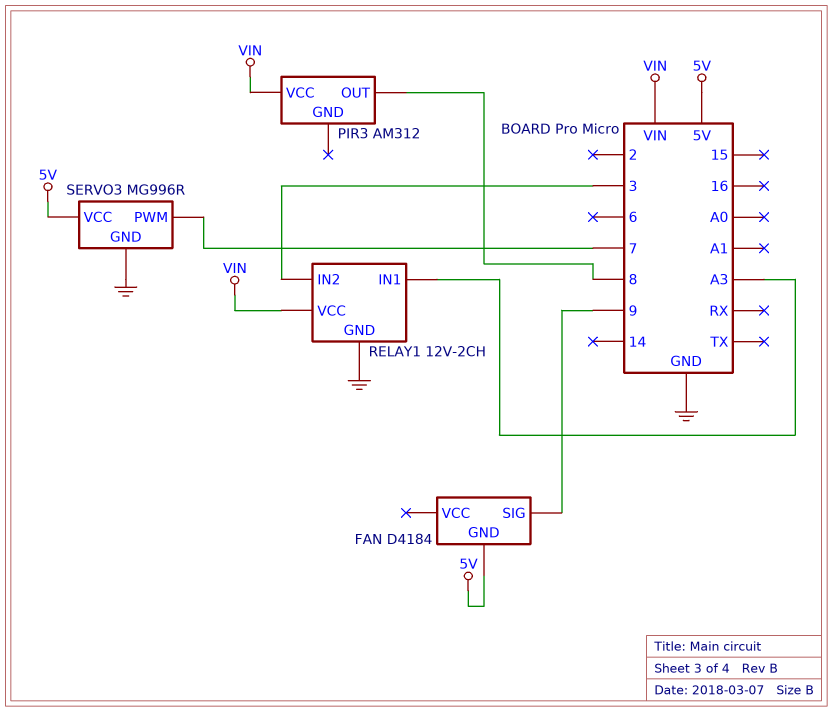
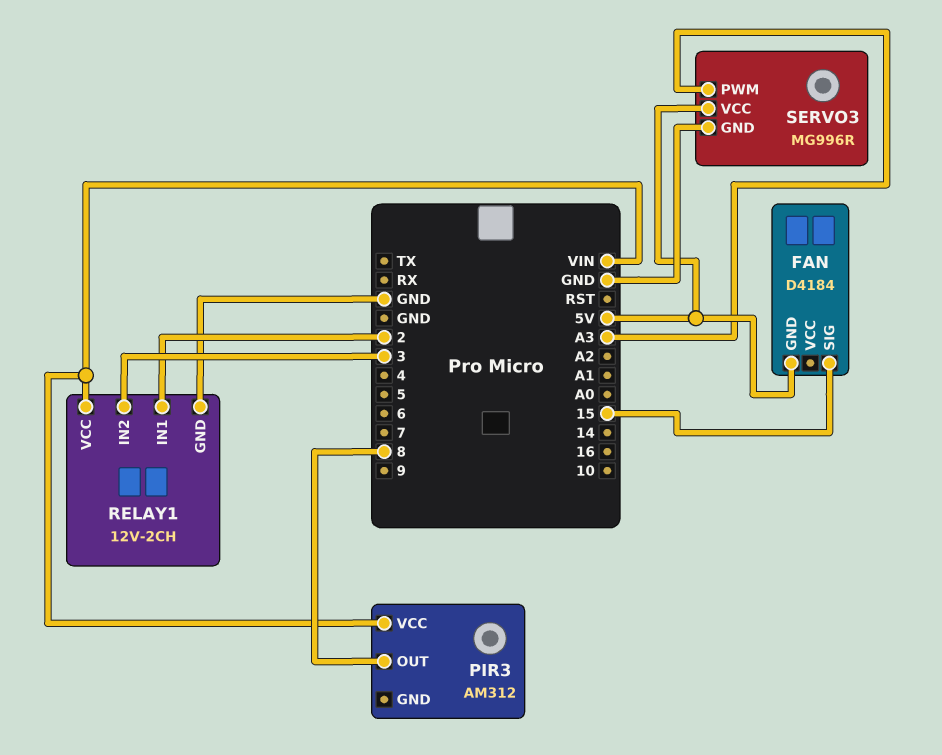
FAN pin SIG: 9 -> 15
RELAY1 pin IN1: A3 -> 2
SERVO3 pin PWM: 7 -> A3

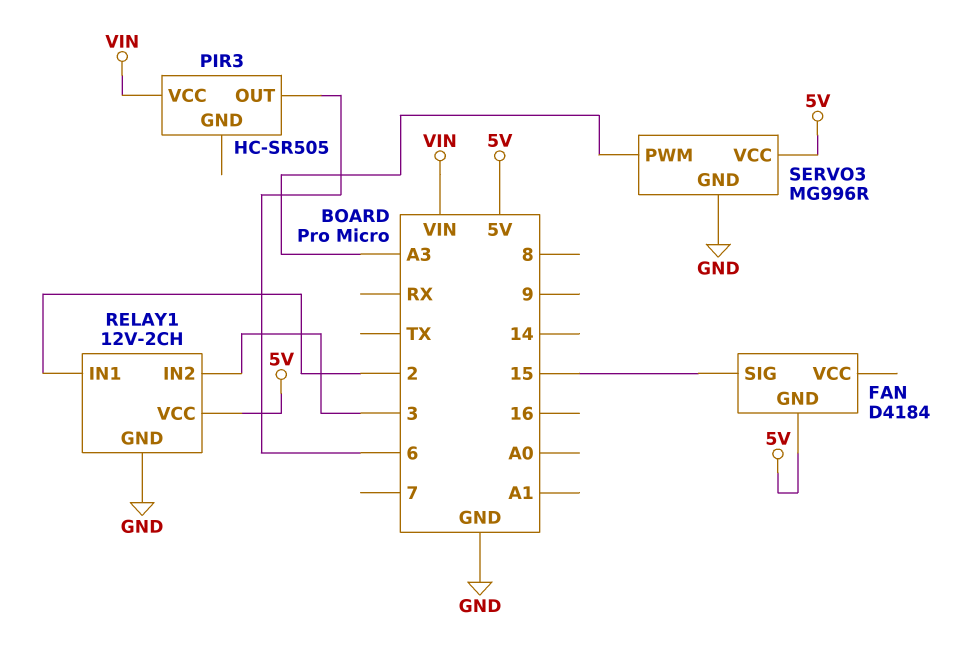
PIR3: AM312 -> HC-SR505
PIR3 pin OUT: 8 -> 6
RELAY1 pin VCC: VIN -> 5V

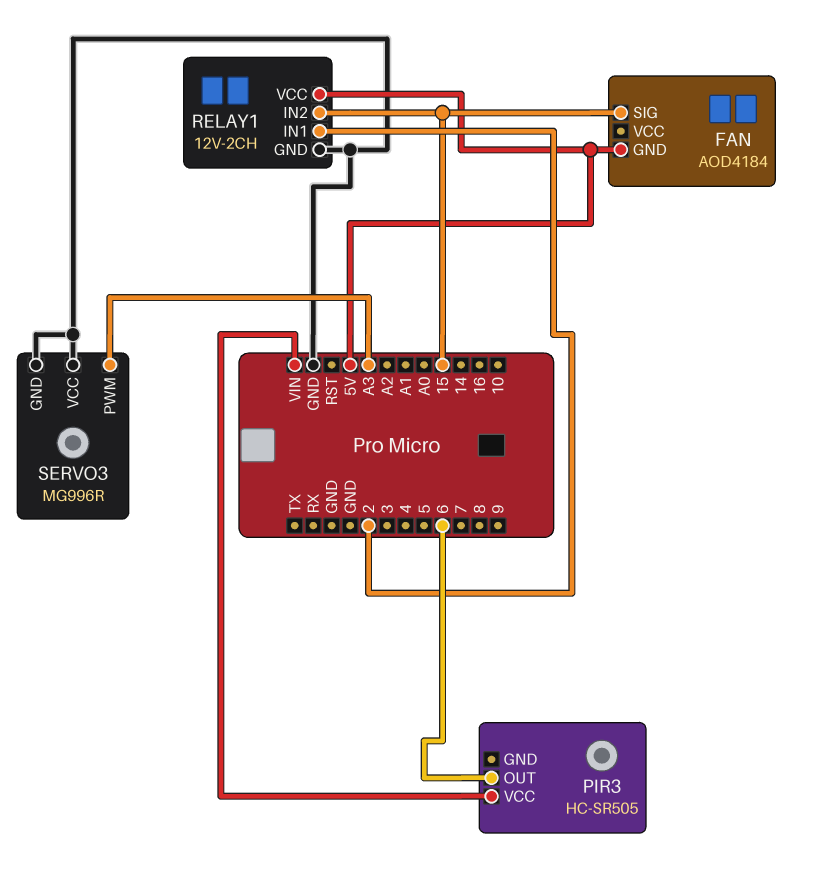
FAN: D4184 -> AOD4184
RELAY1 pin IN2: 3 -> 15
SERVO3 pin VCC: 5V -> GND

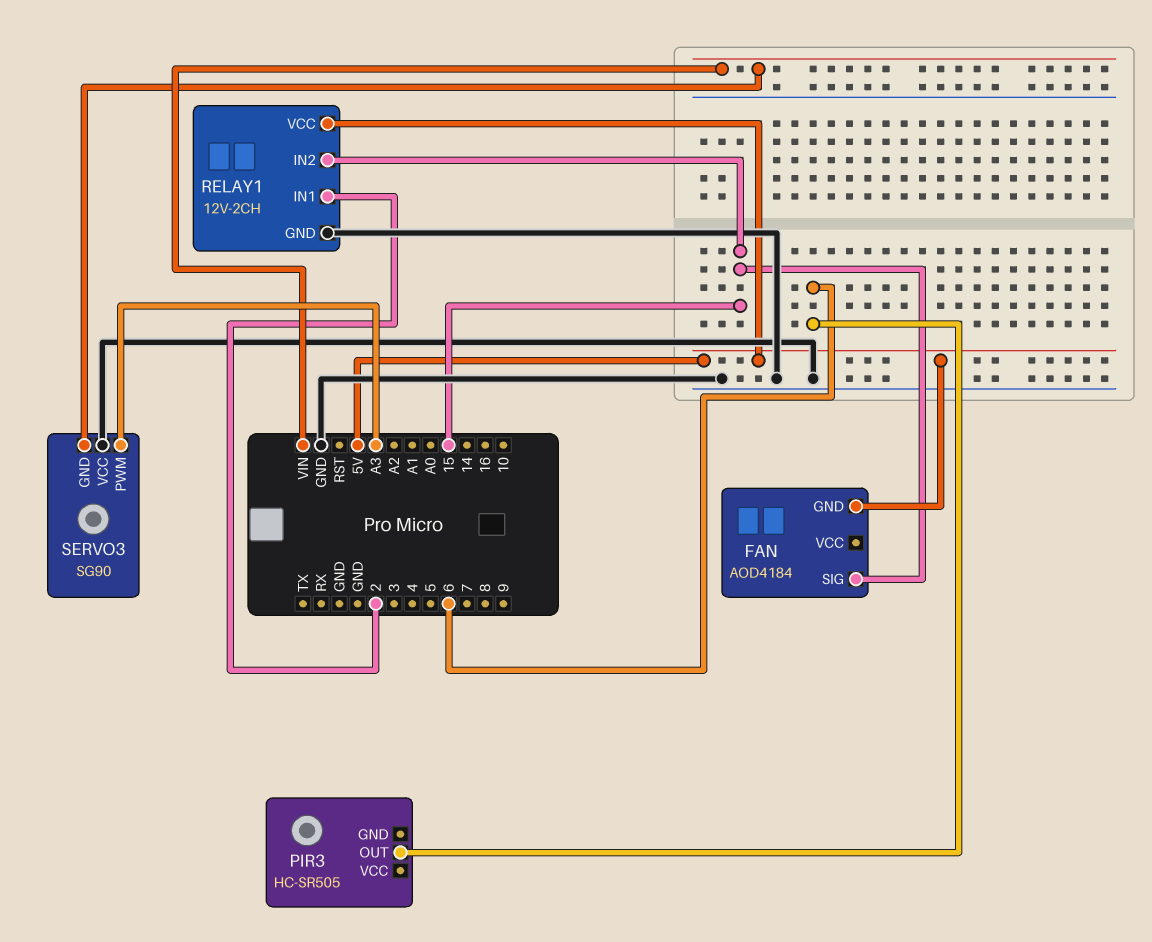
PIR3 pin VCC: VIN -> none
SERVO3: MG996R -> SG90
SERVO3 pin GND: GND -> VIN

